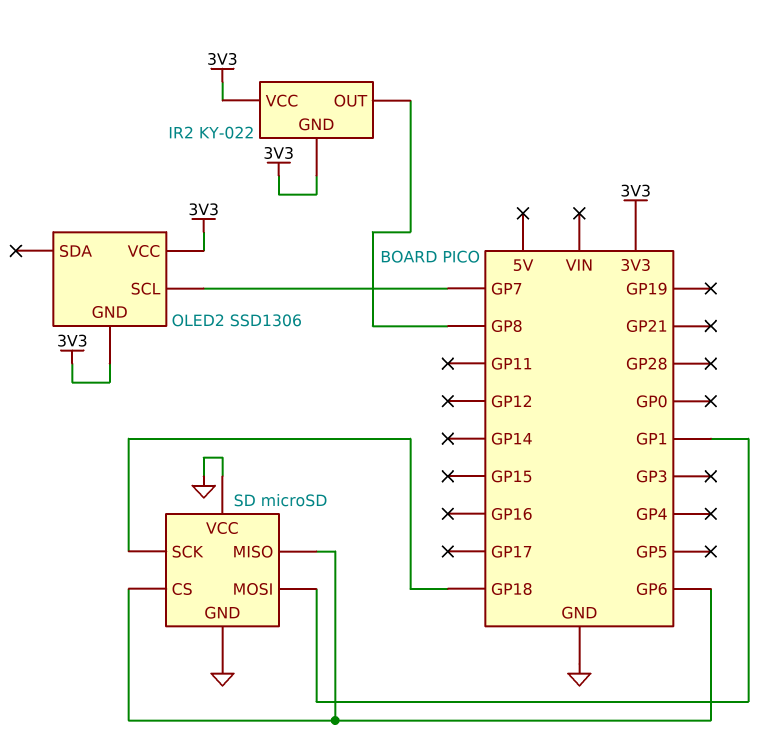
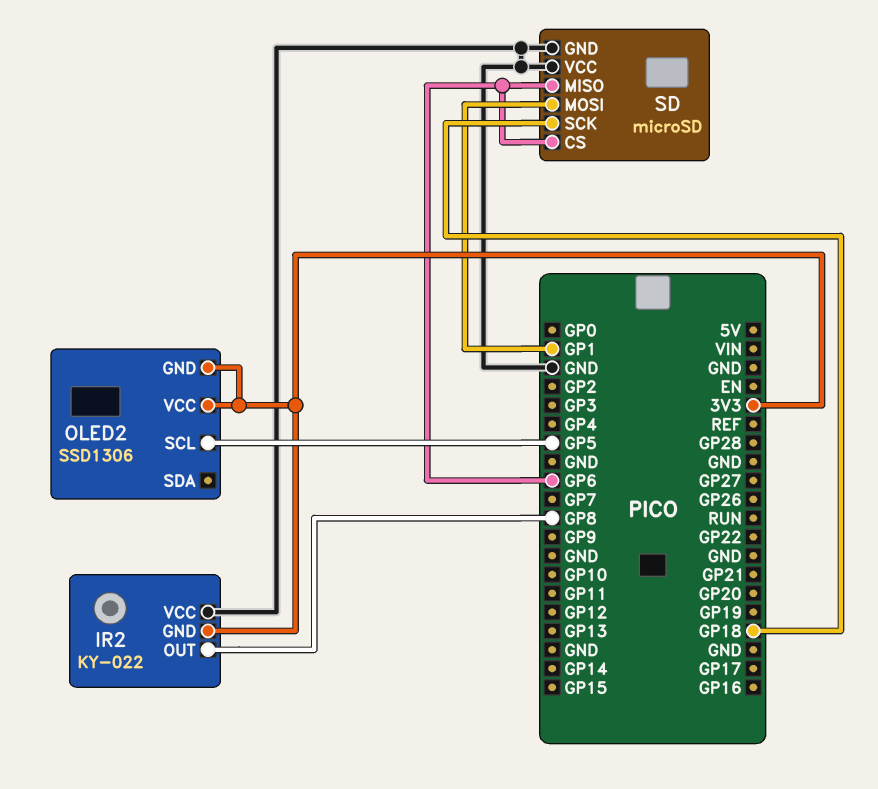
IR2 pin VCC: 3V3 -> GND
OLED2 pin SCL: GP7 -> GP5

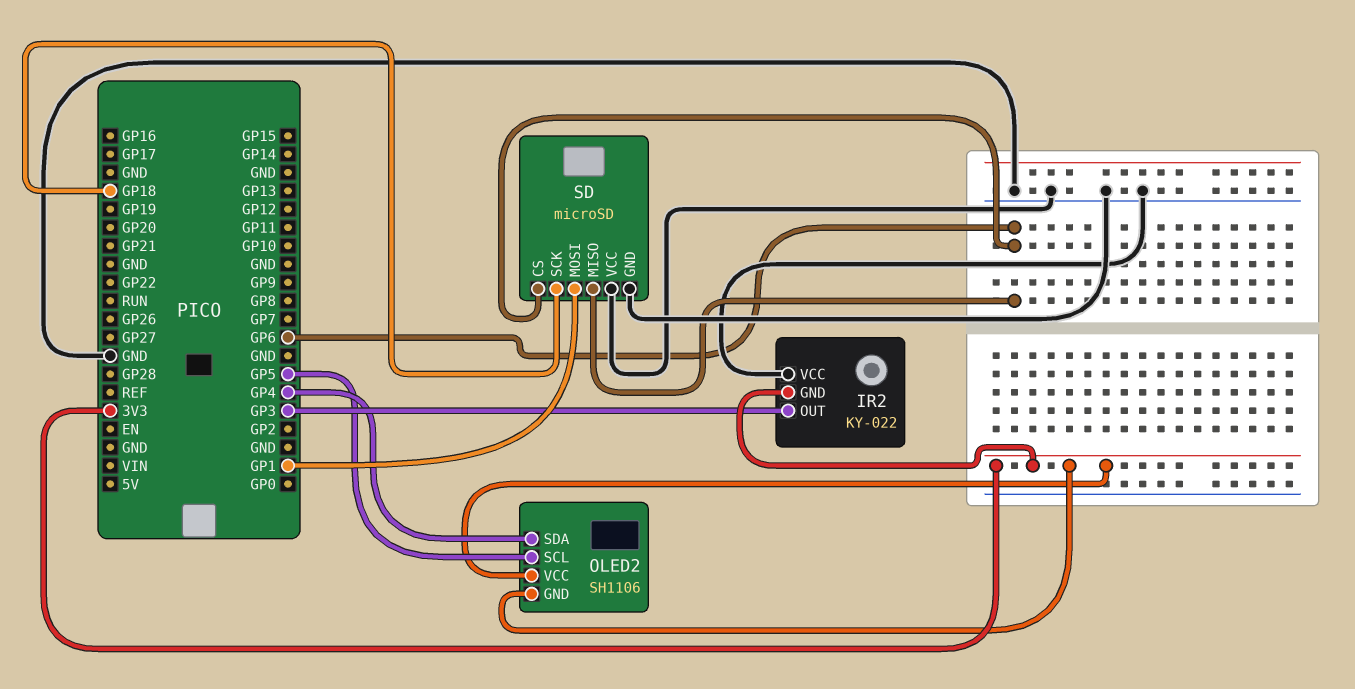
IR2 pin OUT: GP8 -> GP3
OLED2: SSD1306 -> SH1106
OLED2 pin SDA: none -> GP4

